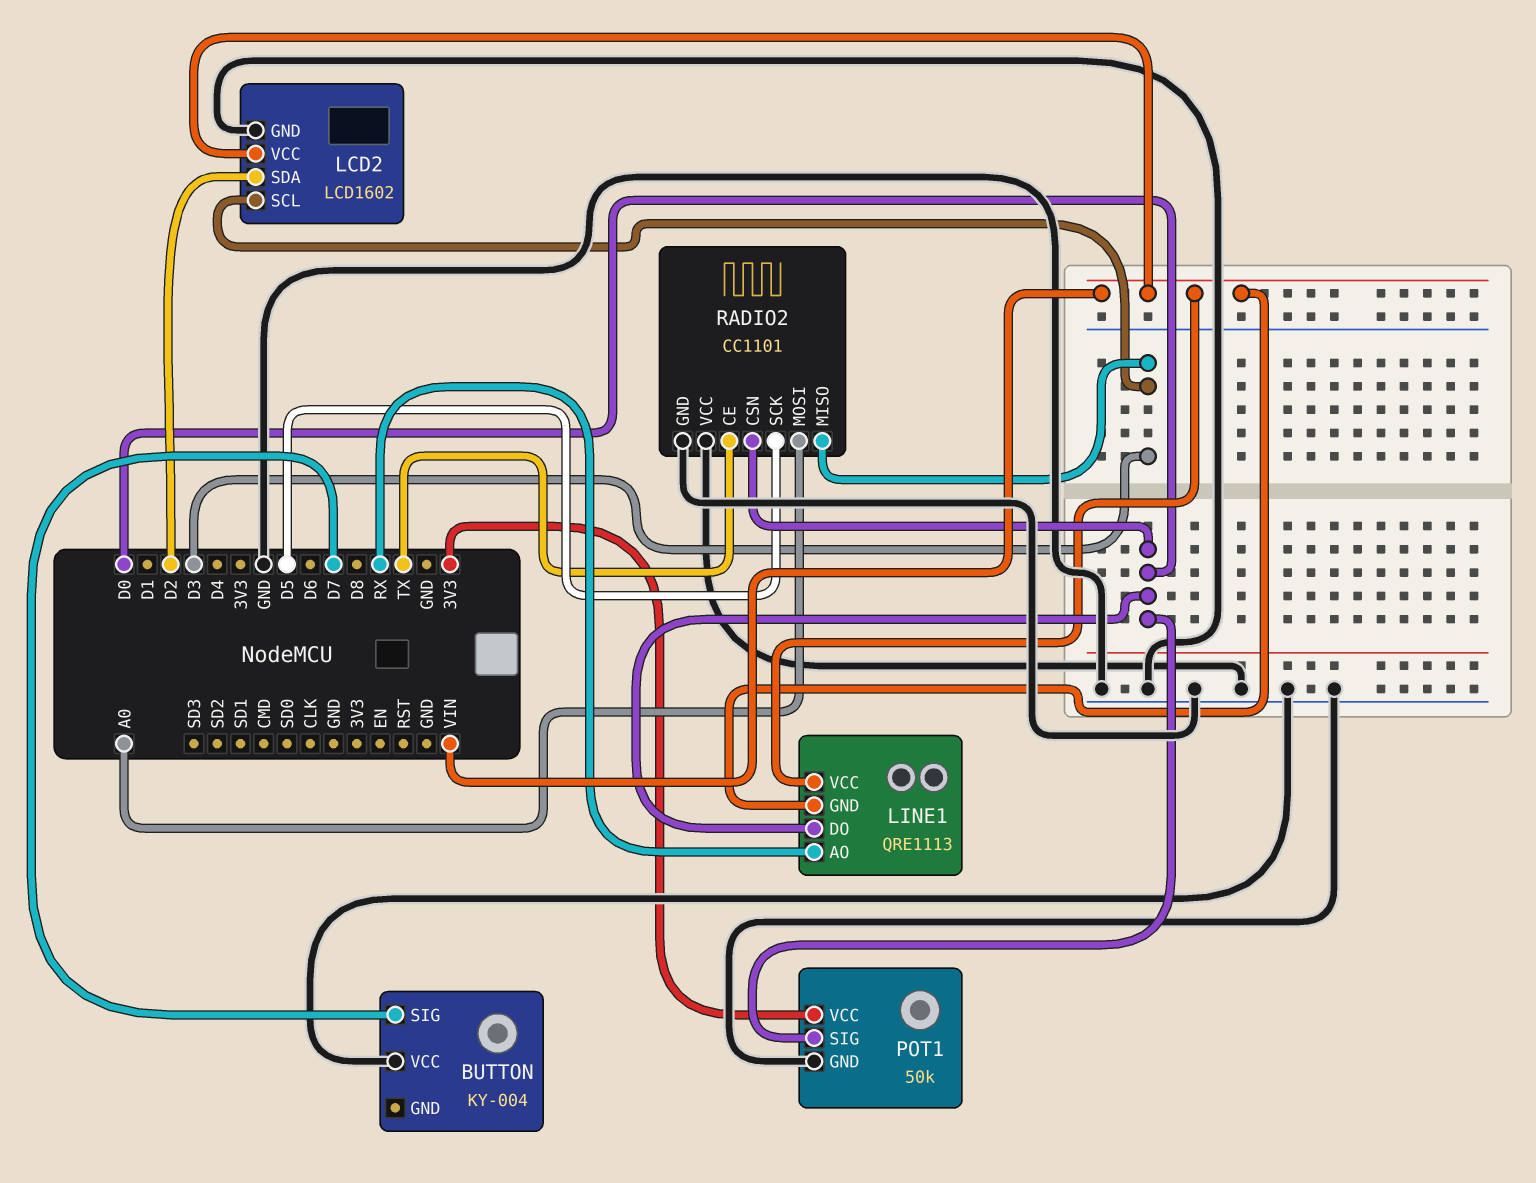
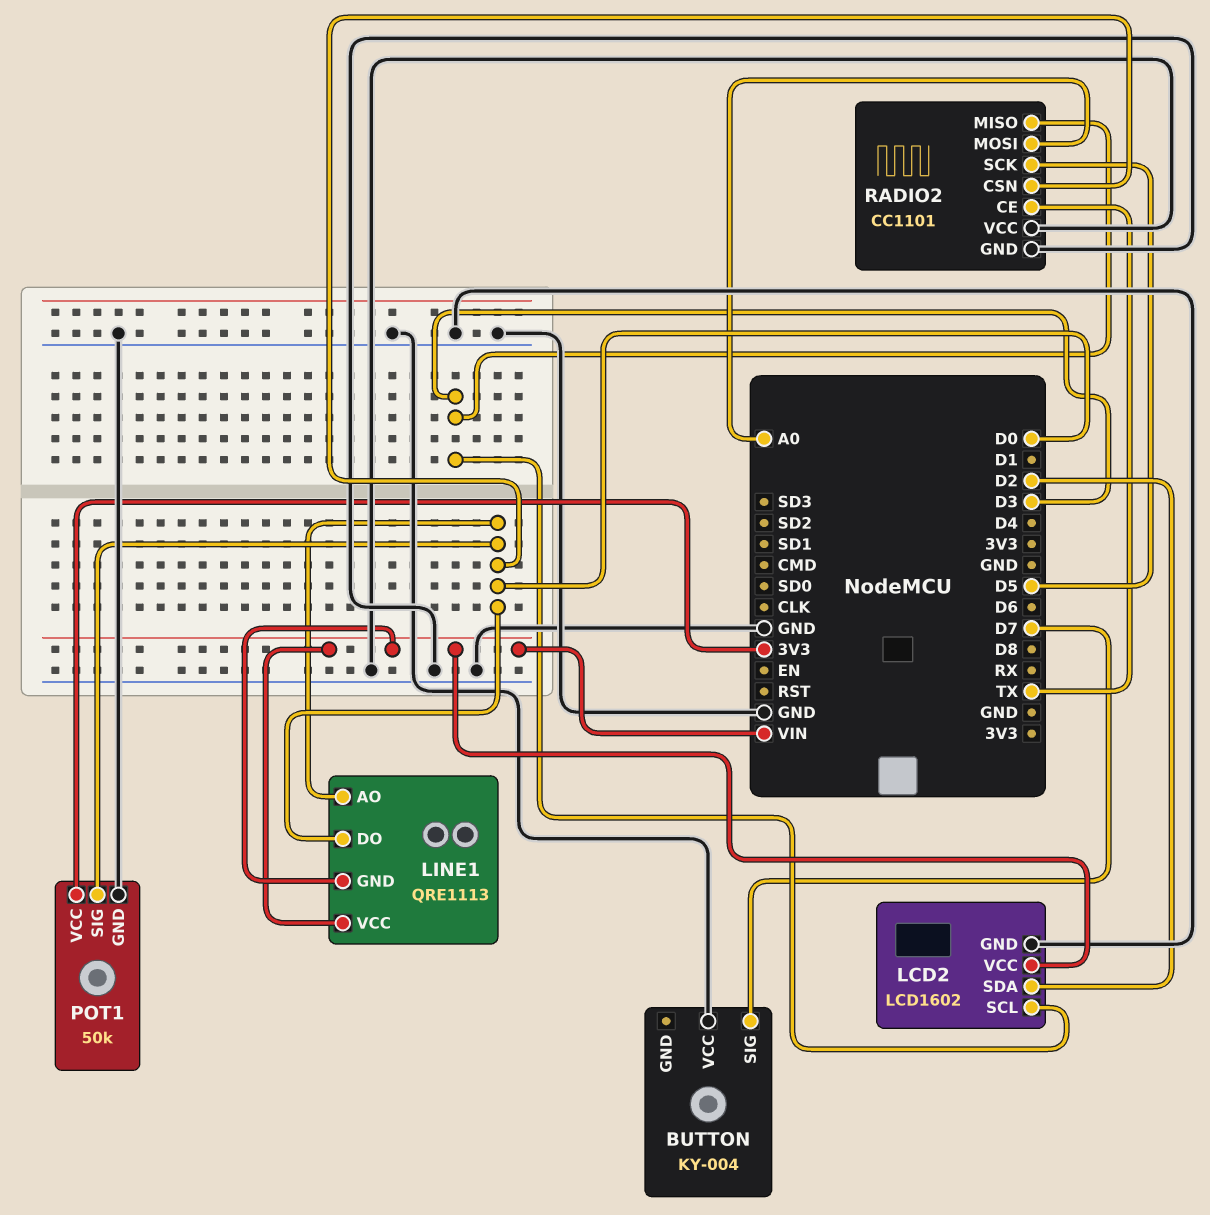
LINE1 pin AO: RX -> D0

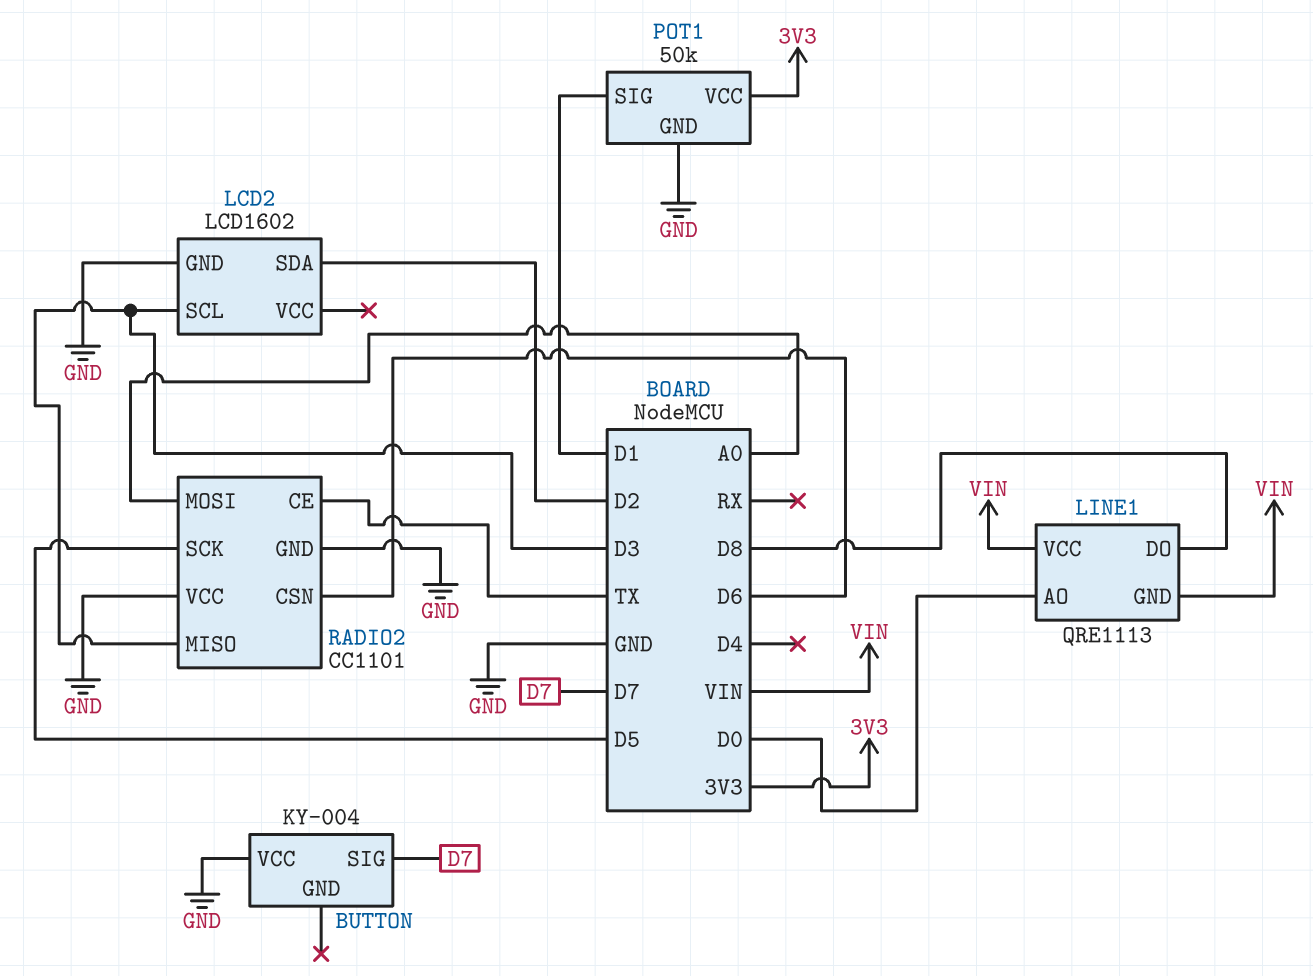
LCD2 pin VCC: VIN -> none
LINE1 pin DO: D0 -> D8
POT1 pin SIG: D0 -> D1
RADIO2 pin CSN: D0 -> D6

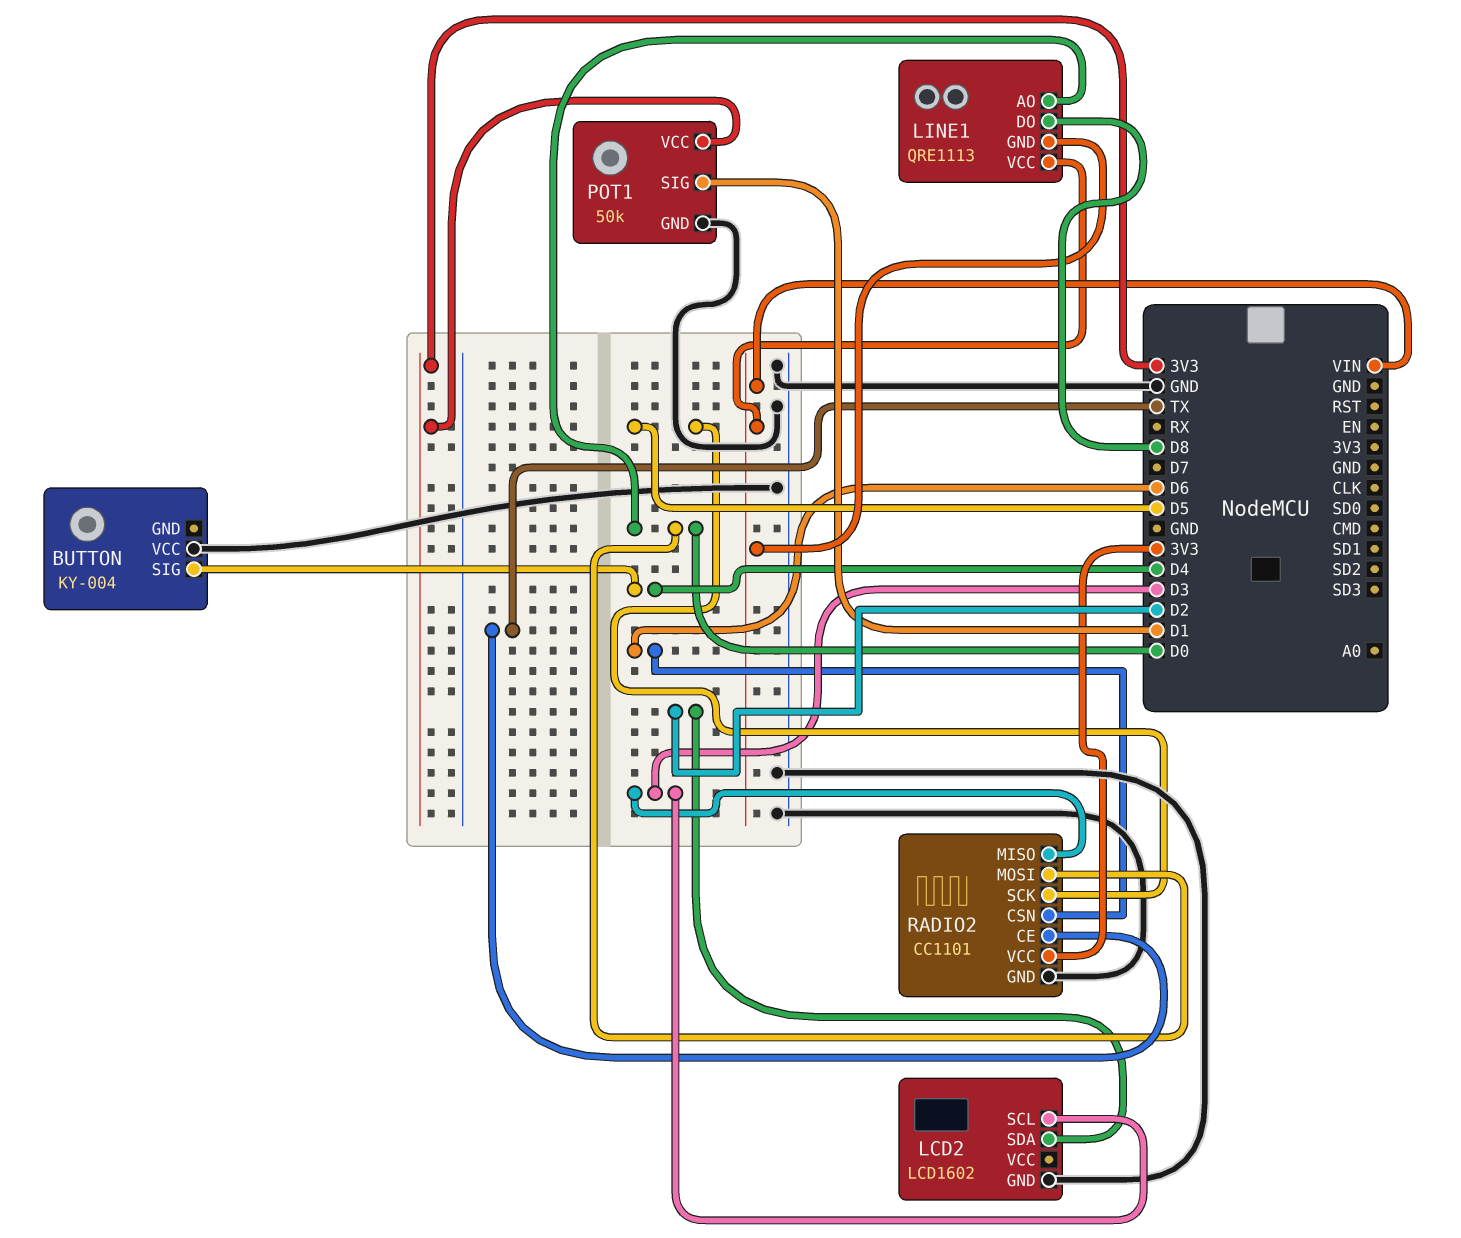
BUTTON pin SIG: D7 -> D4
RADIO2 pin MOSI: A0 -> D0
RADIO2 pin VCC: GND -> 3V3

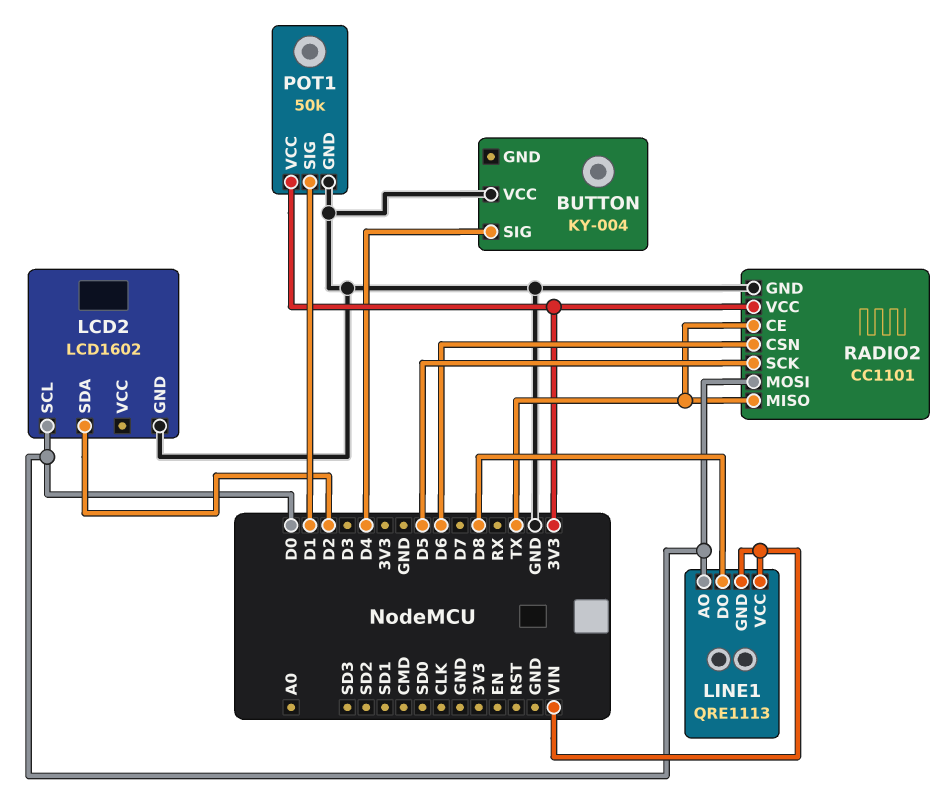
LCD2 pin SCL: D3 -> D0
RADIO2 pin MISO: D3 -> TX

